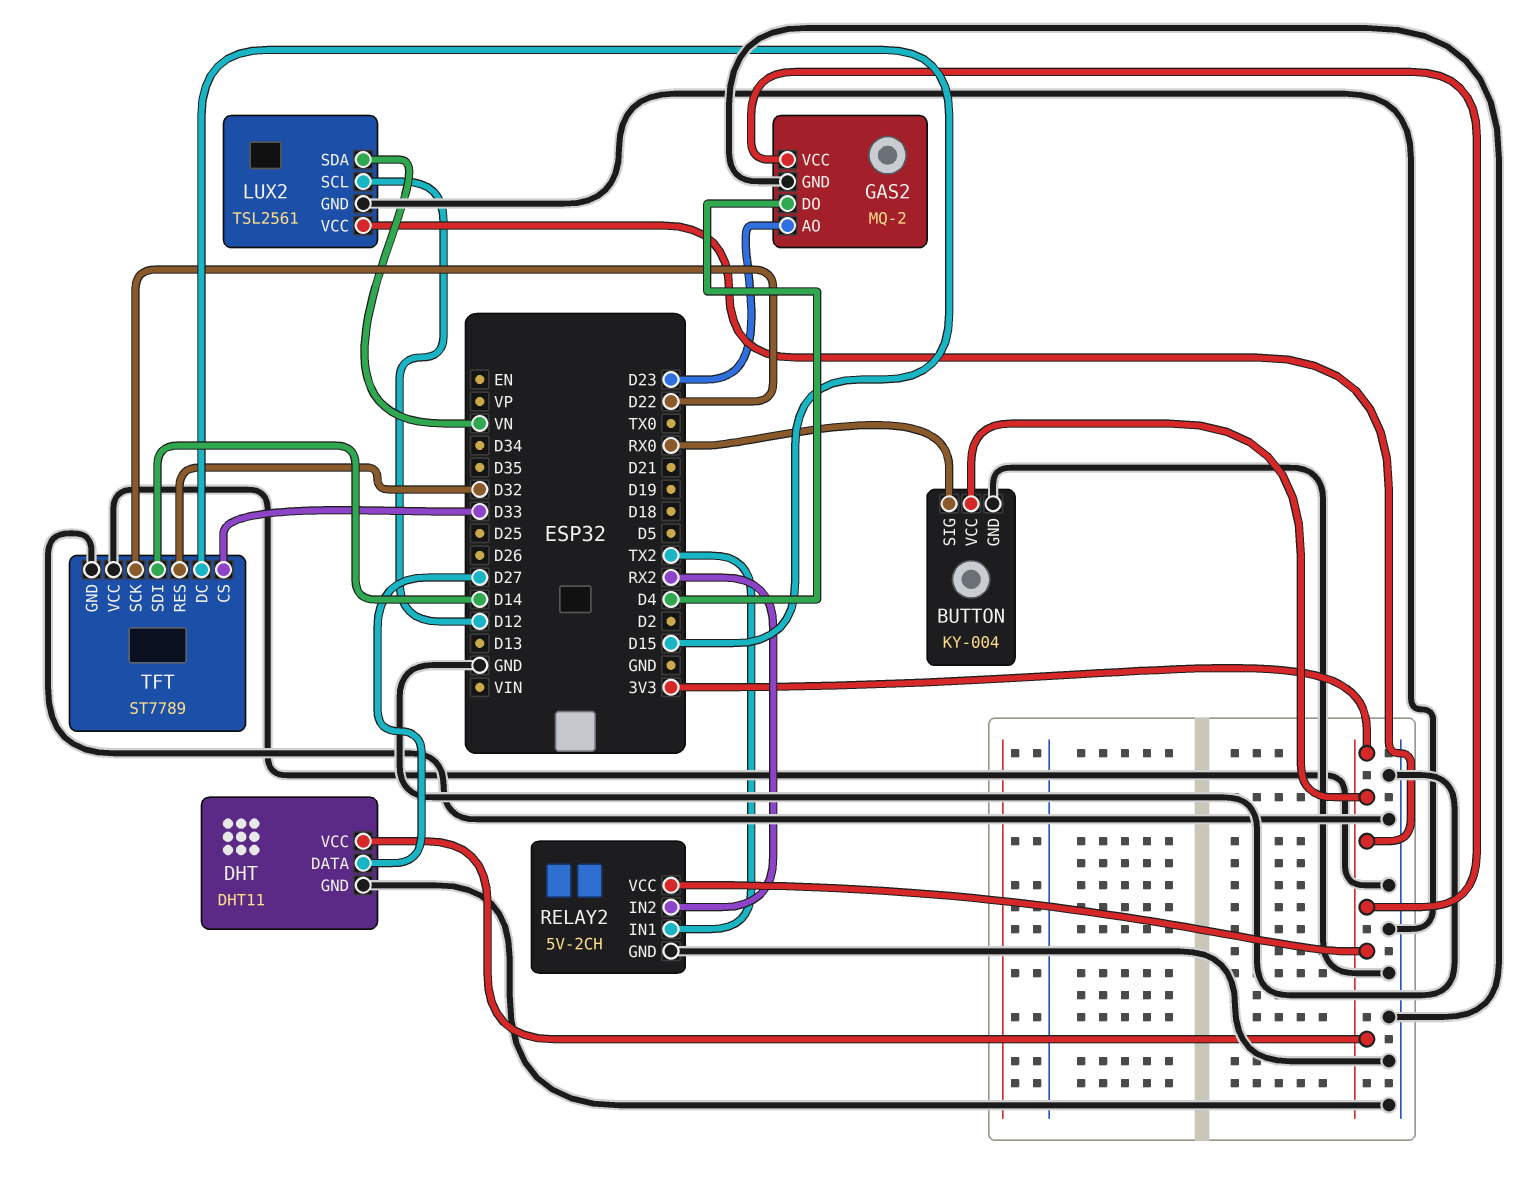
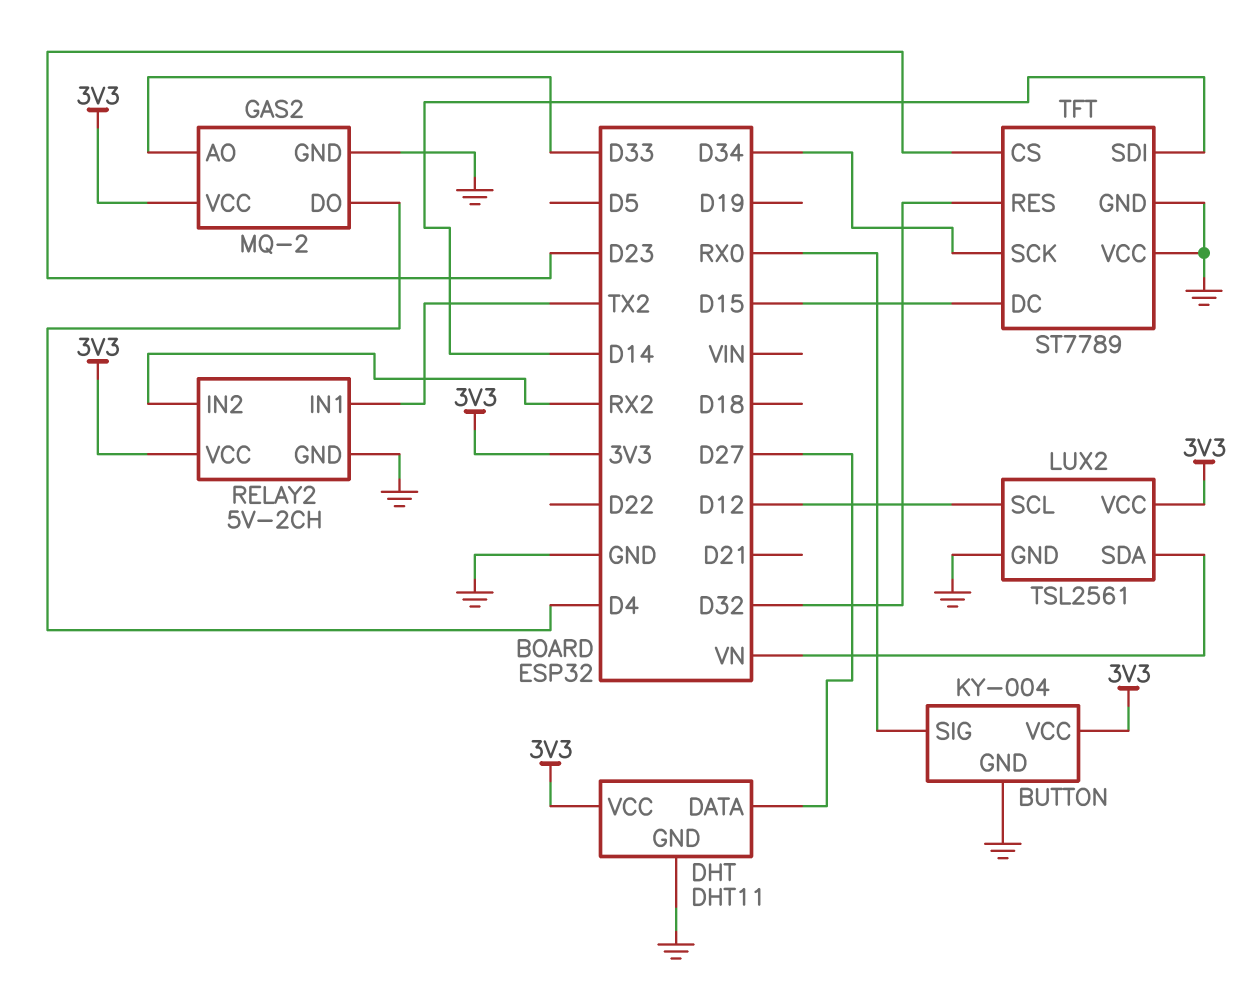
GAS2 pin AO: D23 -> D33
TFT pin CS: D33 -> D23
TFT pin SCK: D22 -> D34

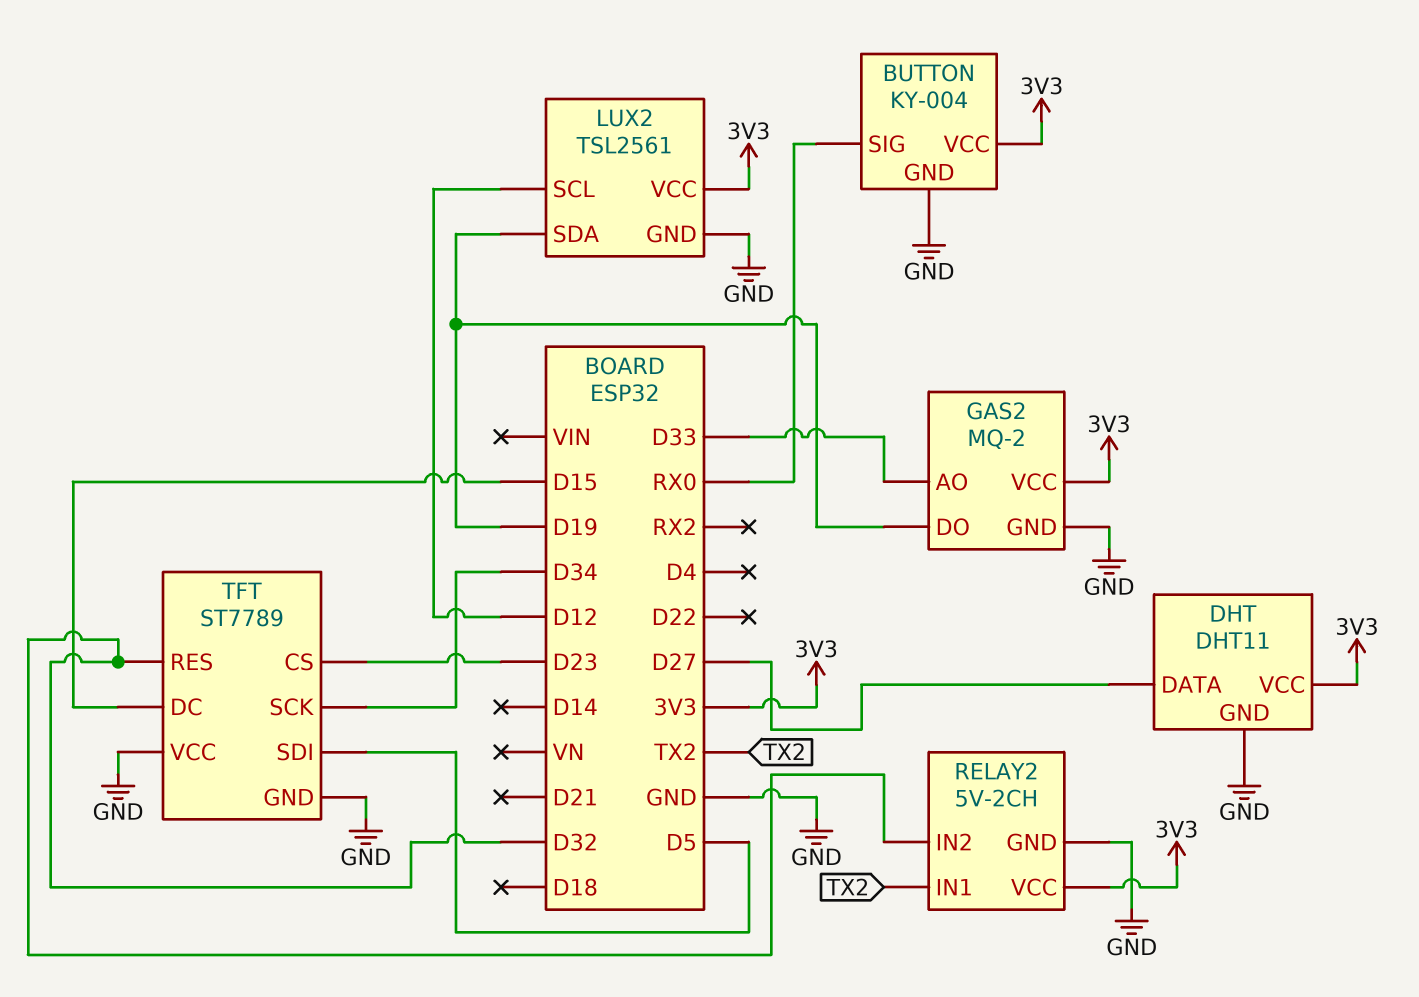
GAS2 pin DO: D4 -> D19
LUX2 pin SDA: VN -> D19
RELAY2 pin IN2: RX2 -> D32
TFT pin SDI: D14 -> D5

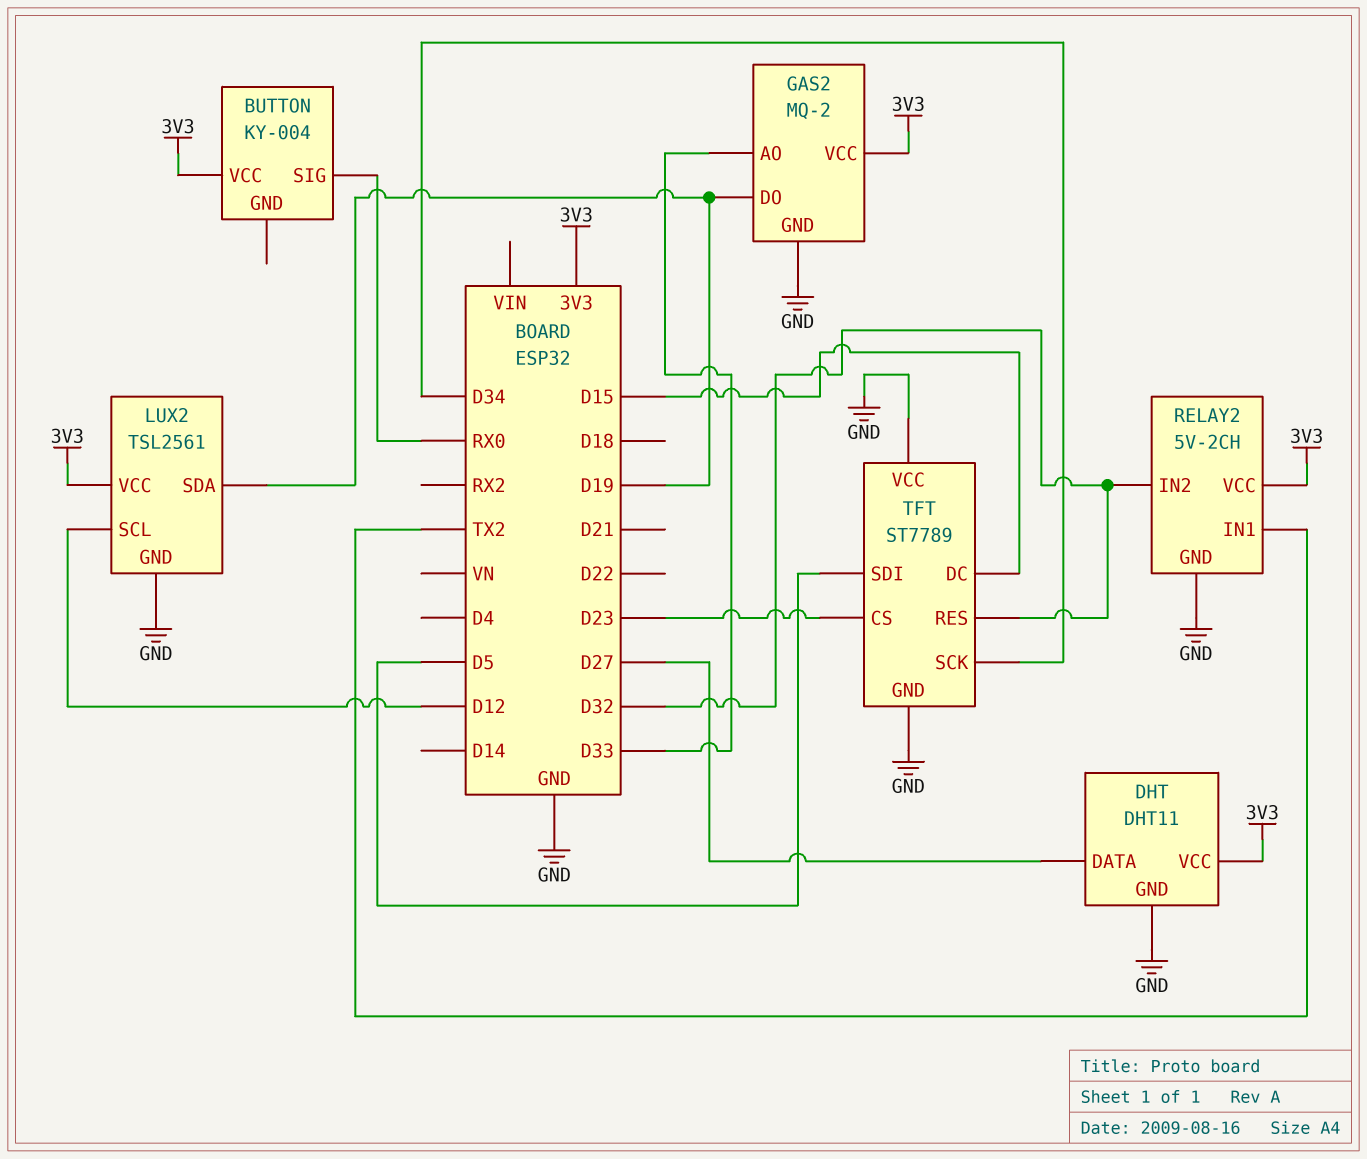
BUTTON pin GND: GND -> none

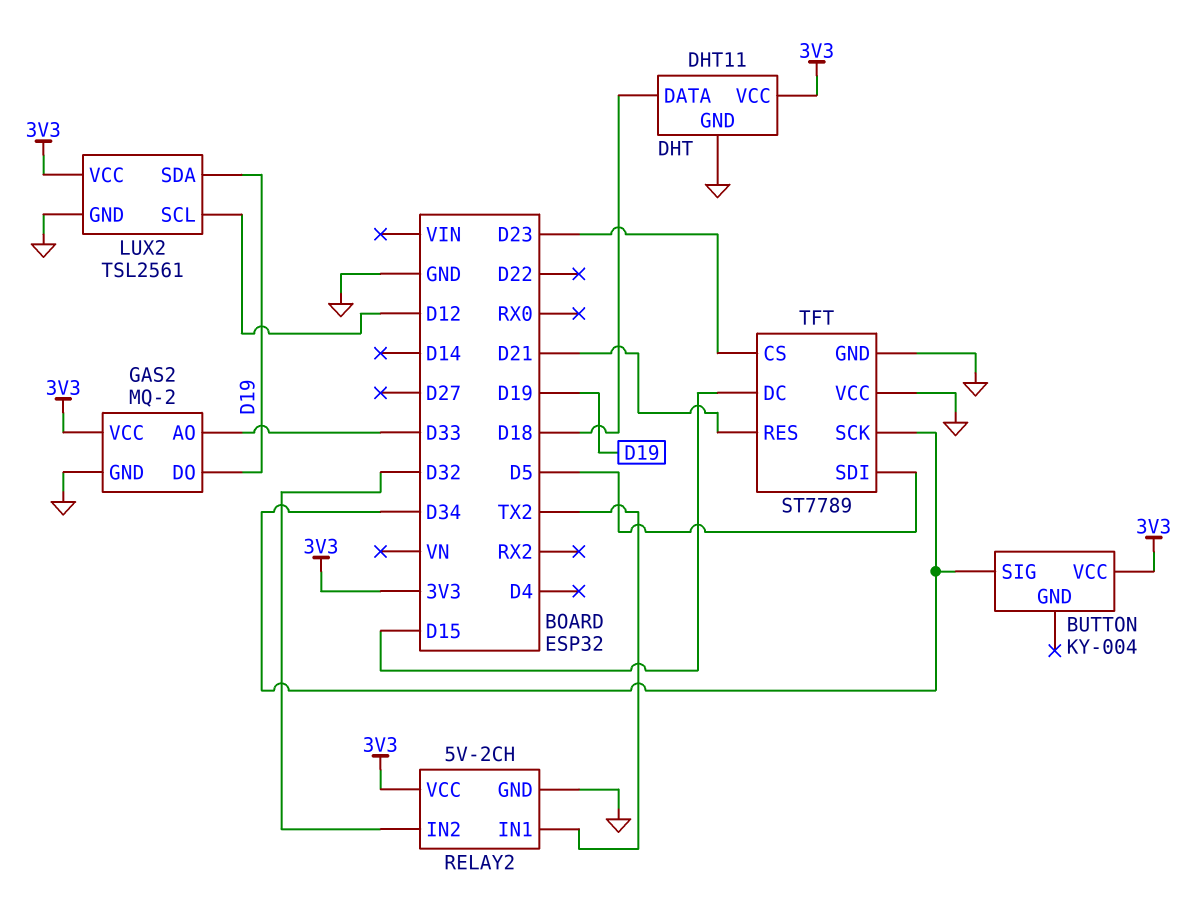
BUTTON pin SIG: RX0 -> D34
DHT pin DATA: D27 -> D18
TFT pin RES: D32 -> D21

